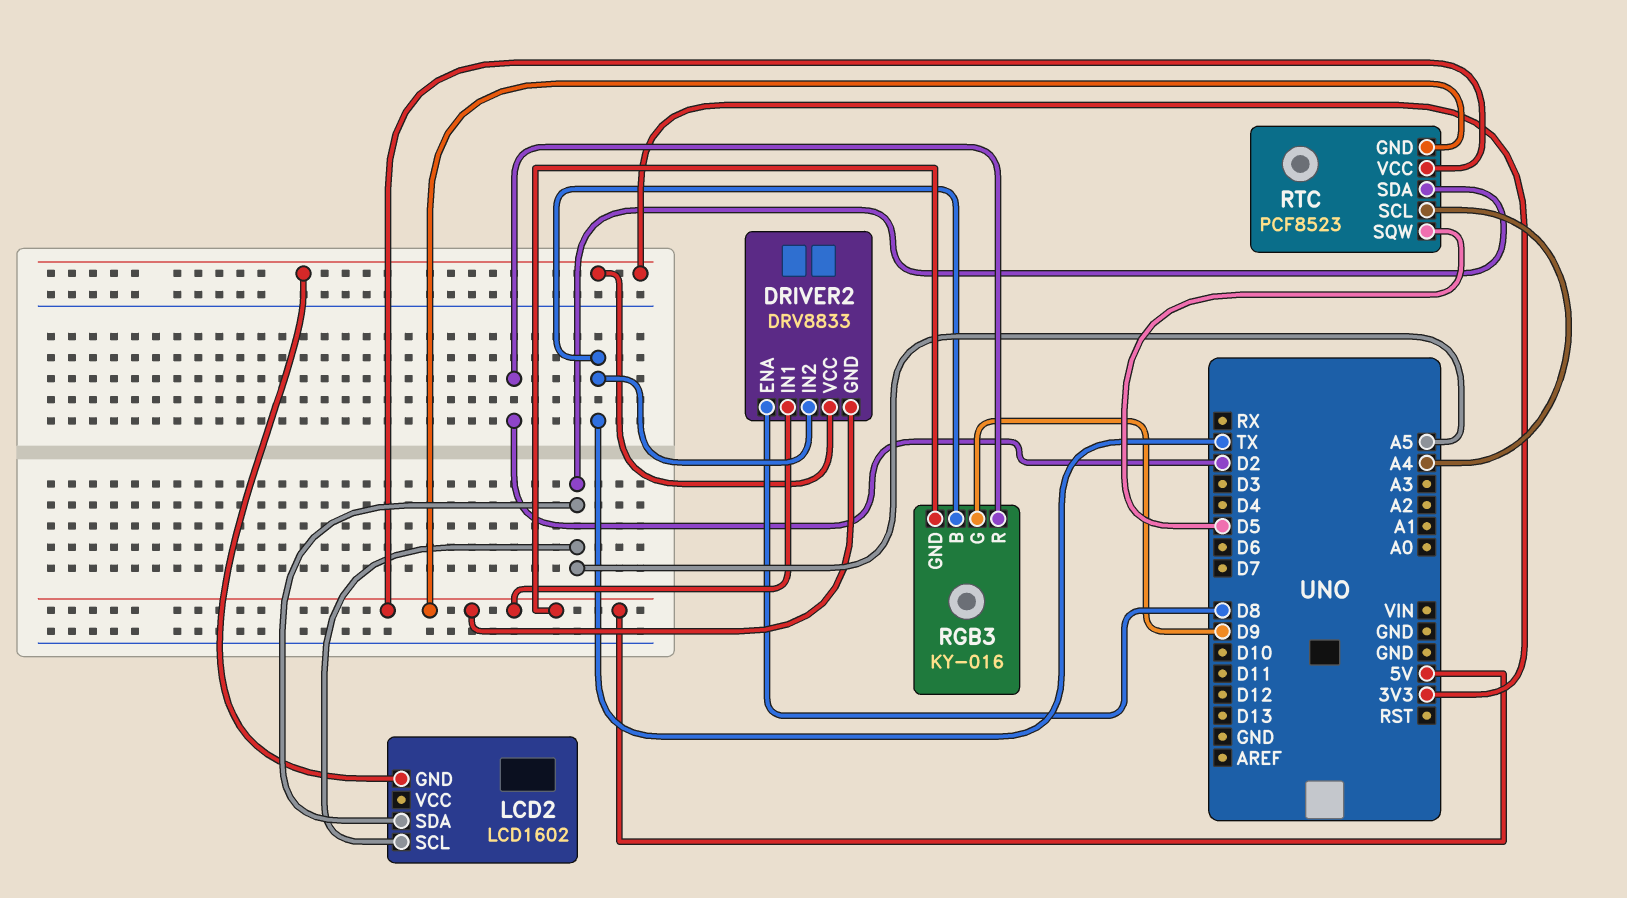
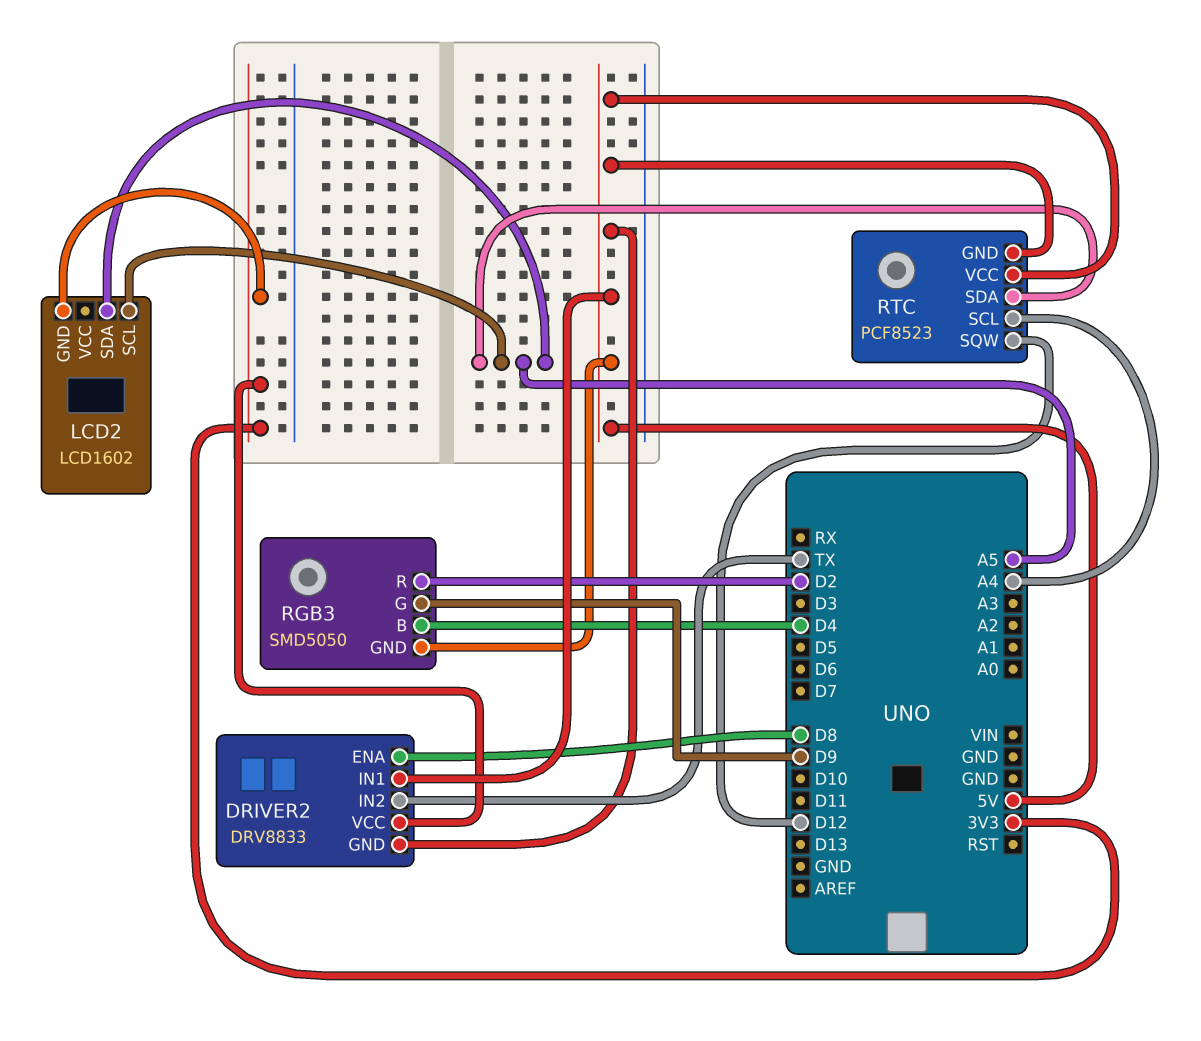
RGB3: KY-016 -> SMD5050
RGB3 pin B: TX -> D4
RTC pin SQW: D5 -> D12

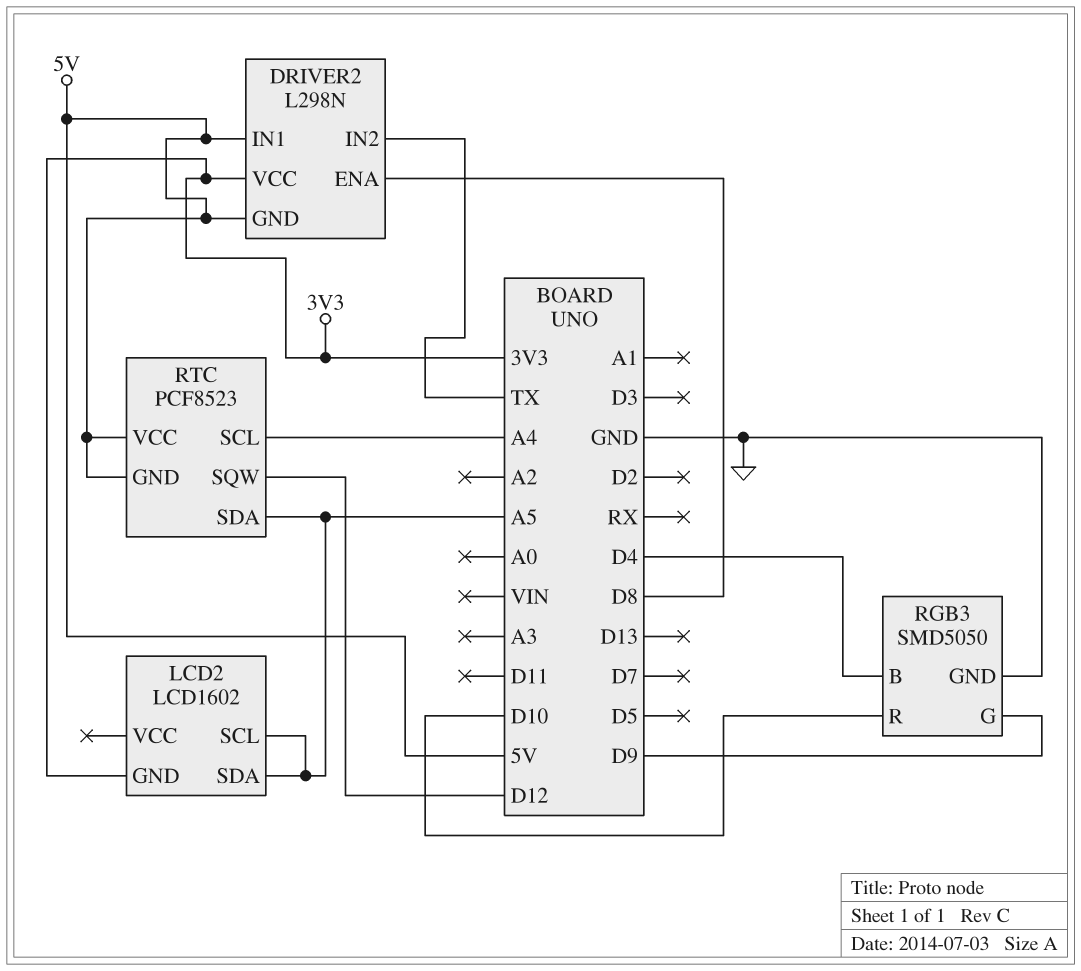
DRIVER2: DRV8833 -> L298N
RGB3 pin GND: 5V -> GND
RGB3 pin R: D2 -> D10

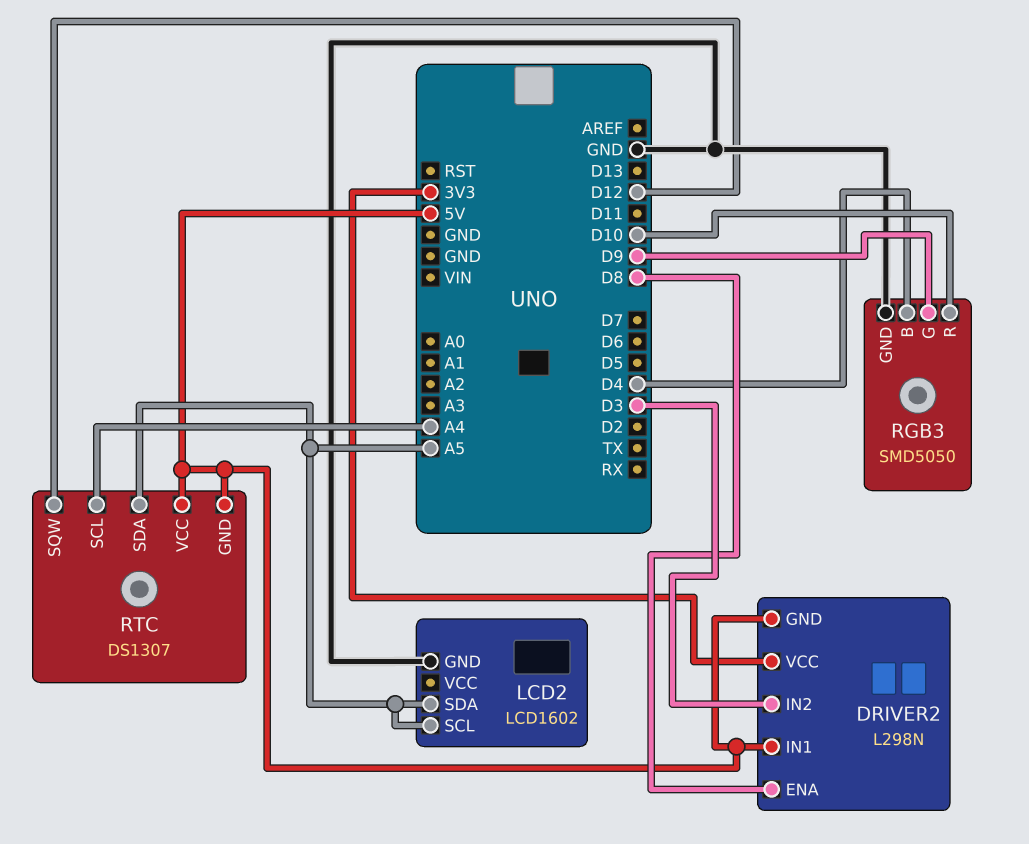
DRIVER2 pin IN2: TX -> D3
LCD2 pin GND: 3V3 -> GND
RTC: PCF8523 -> DS1307

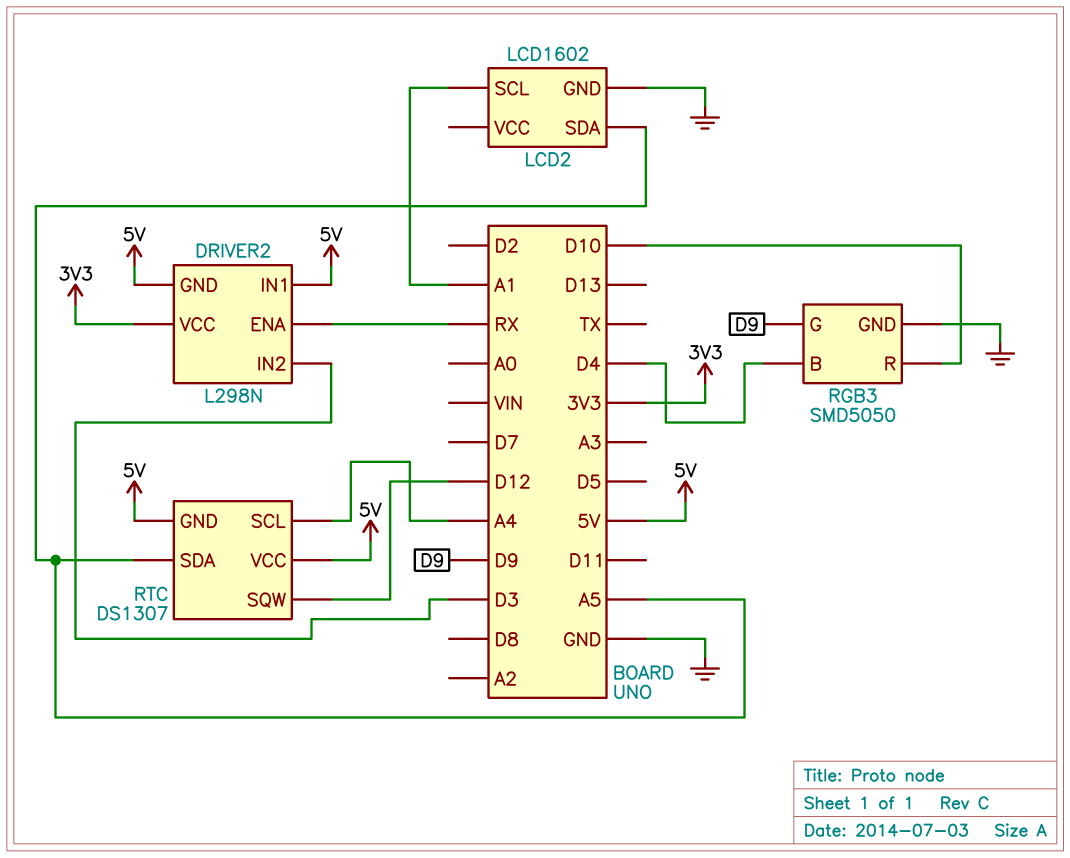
DRIVER2 pin ENA: D8 -> RX
LCD2 pin SCL: A5 -> A1

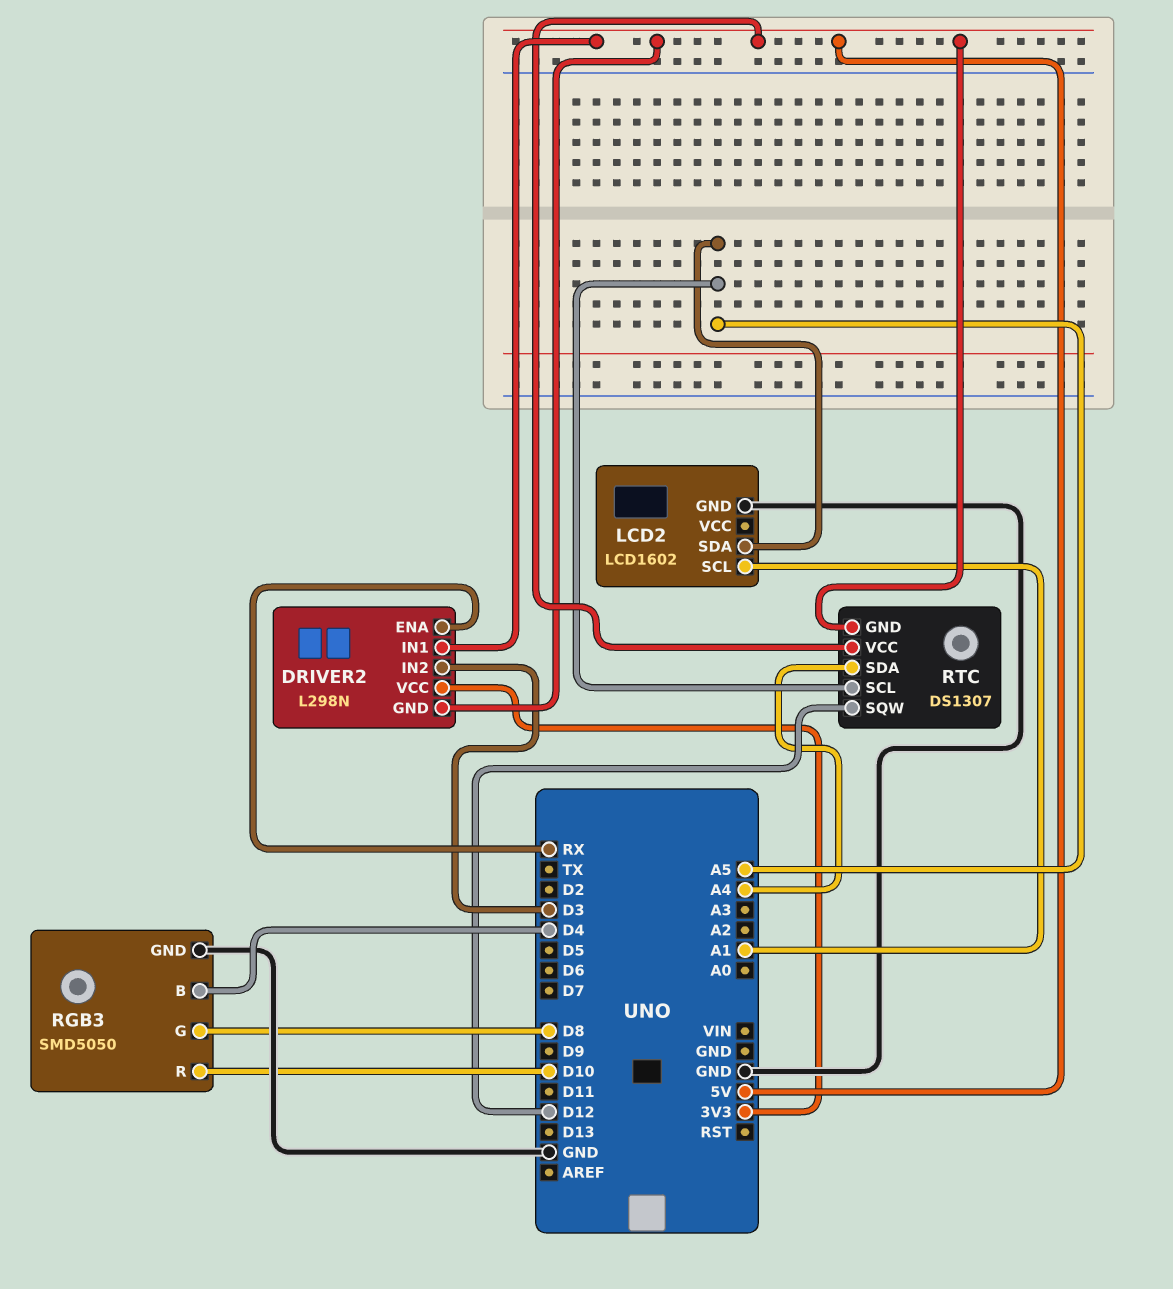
RGB3 pin G: D9 -> D8
RTC pin SCL: A4 -> A5
RTC pin SDA: A5 -> A4

